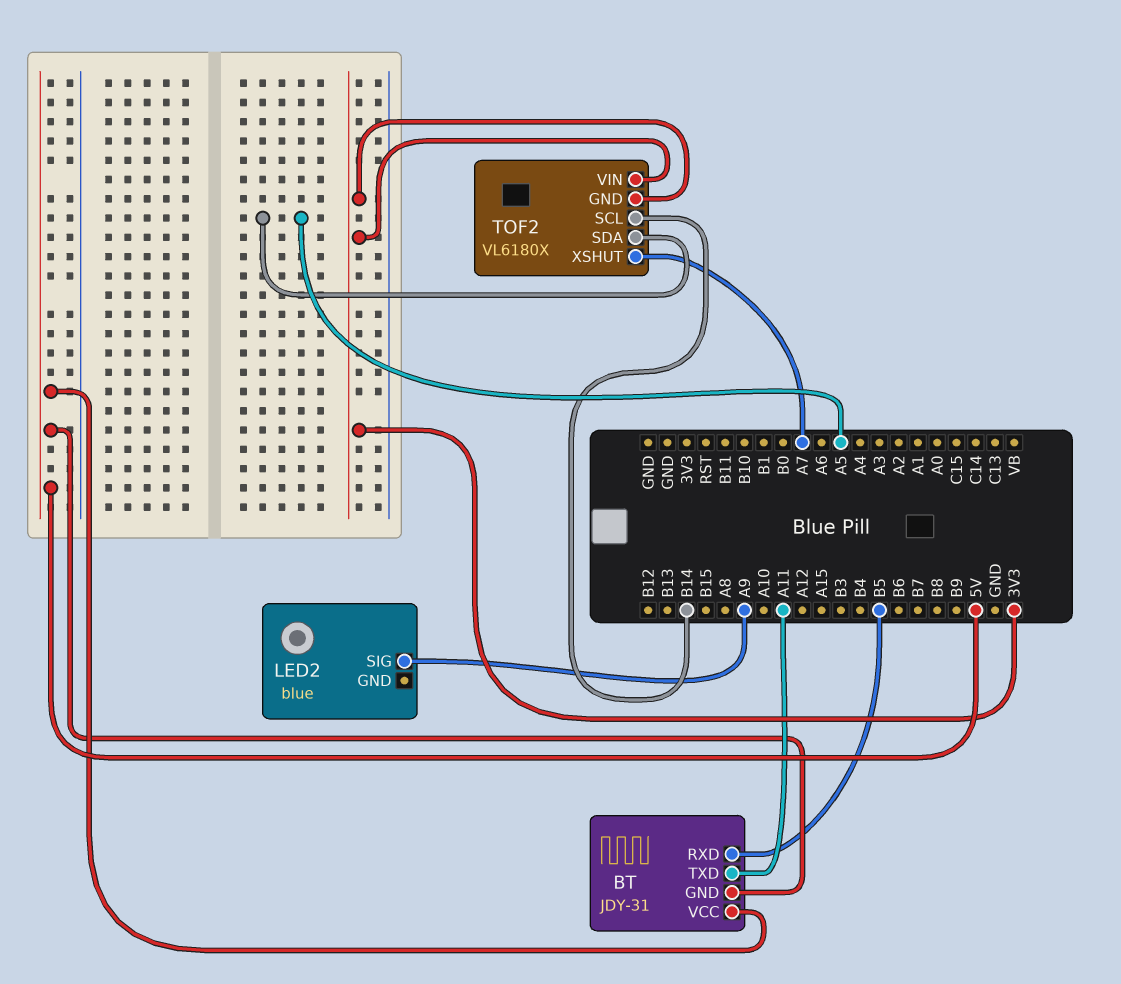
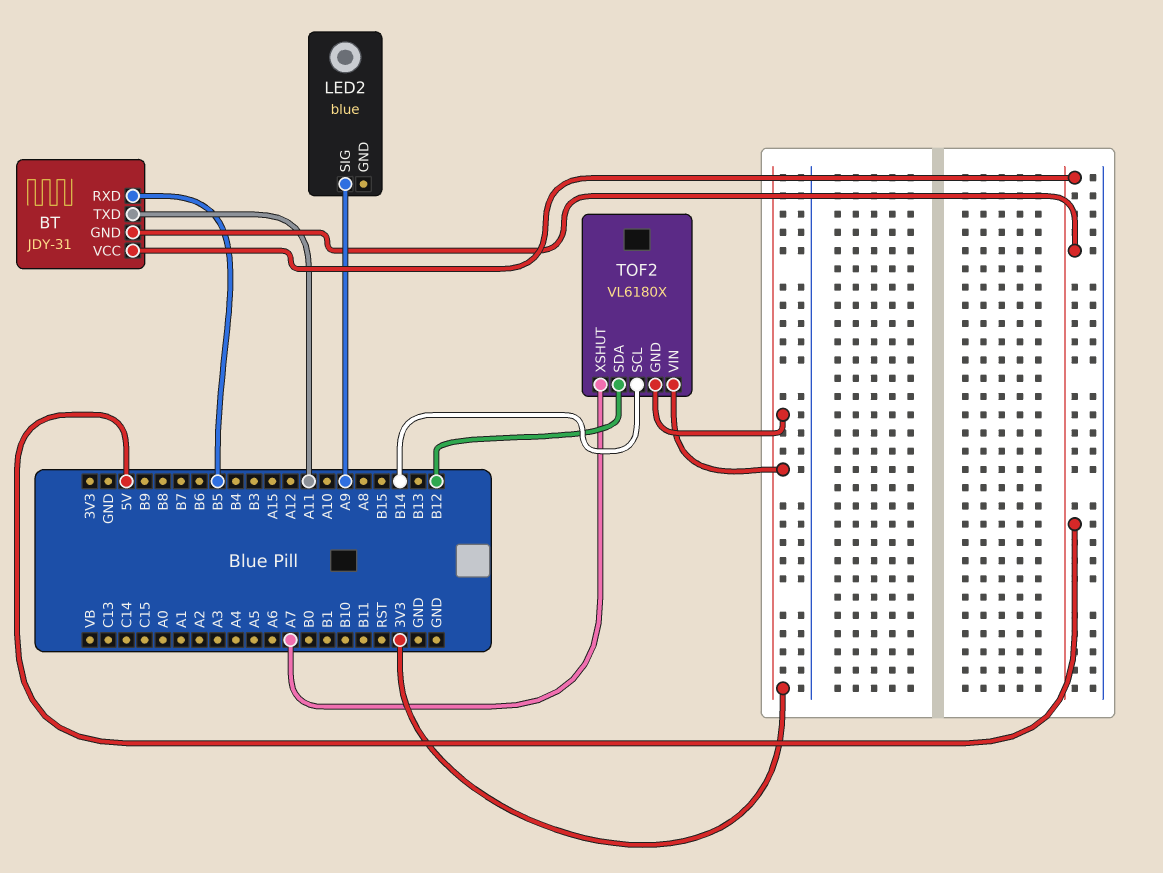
TOF2 pin SDA: A5 -> B12

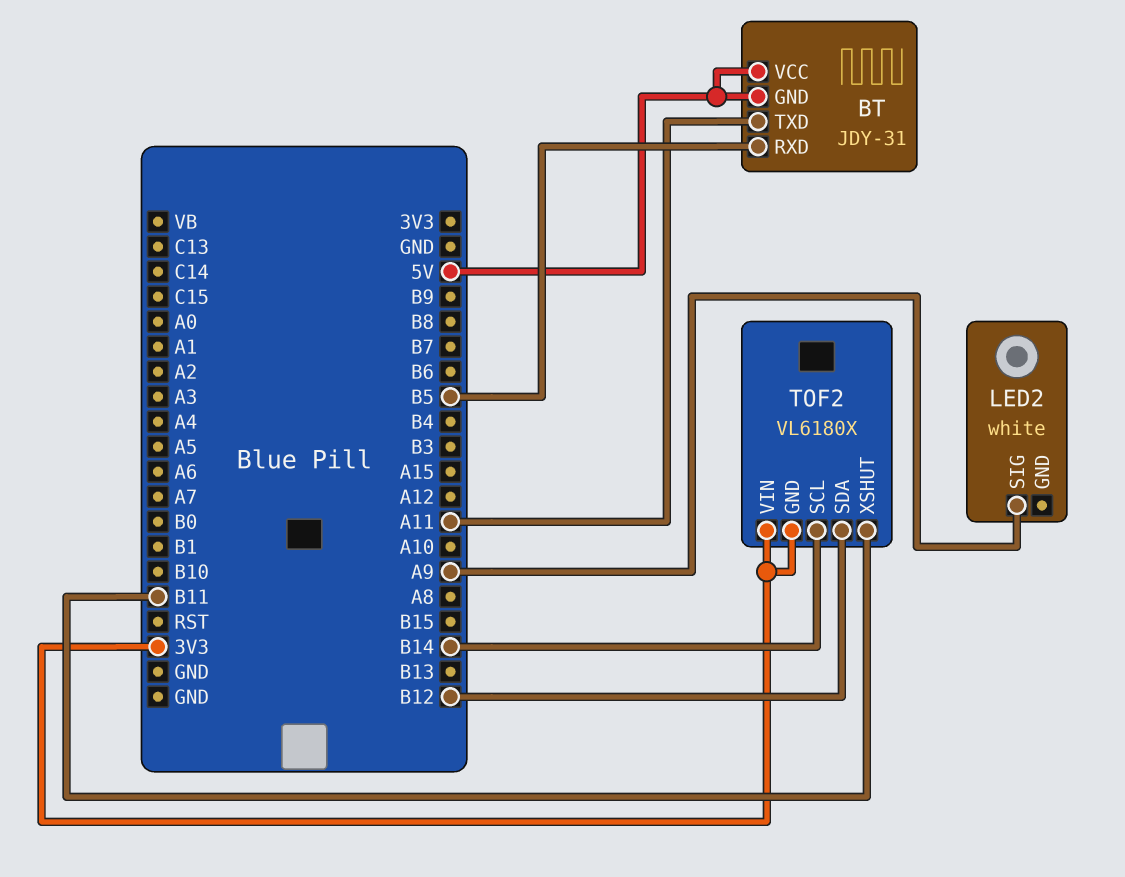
LED2: blue -> white
TOF2 pin XSHUT: A7 -> B11

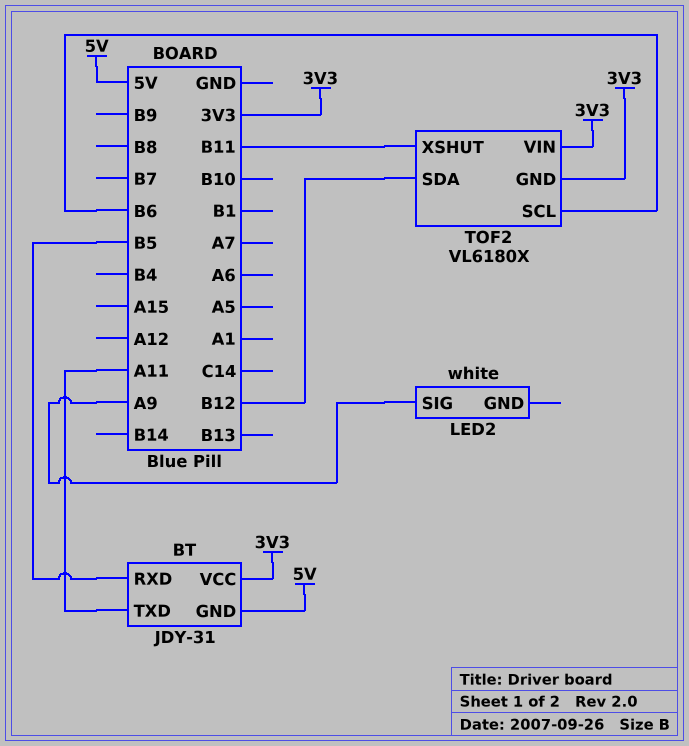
BT pin VCC: 5V -> 3V3
TOF2 pin SCL: B14 -> B6

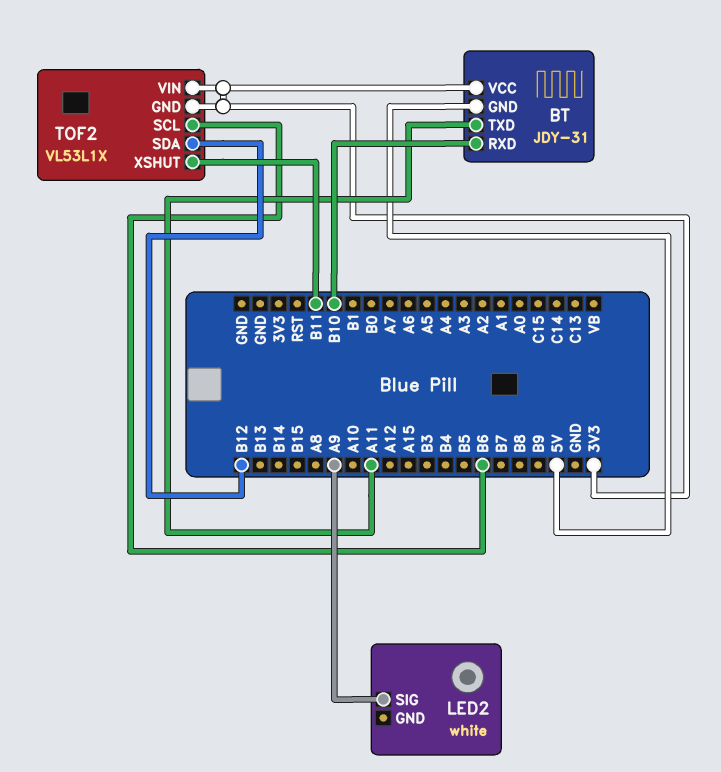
BT pin RXD: B5 -> B10
TOF2: VL6180X -> VL53L1X

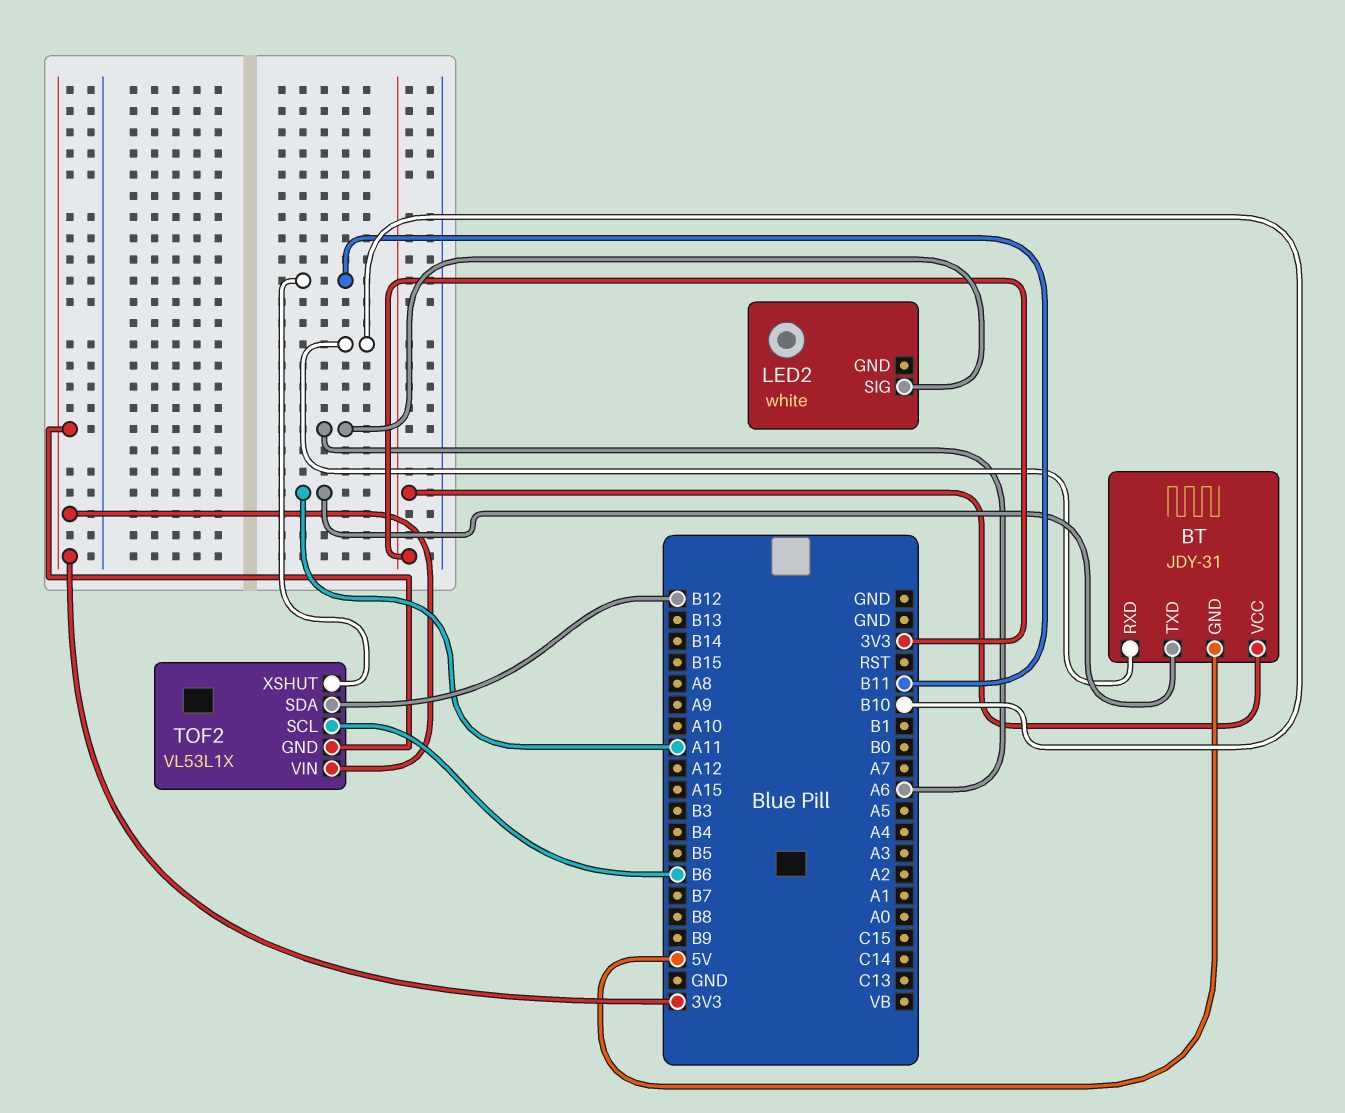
LED2 pin SIG: A9 -> A6

